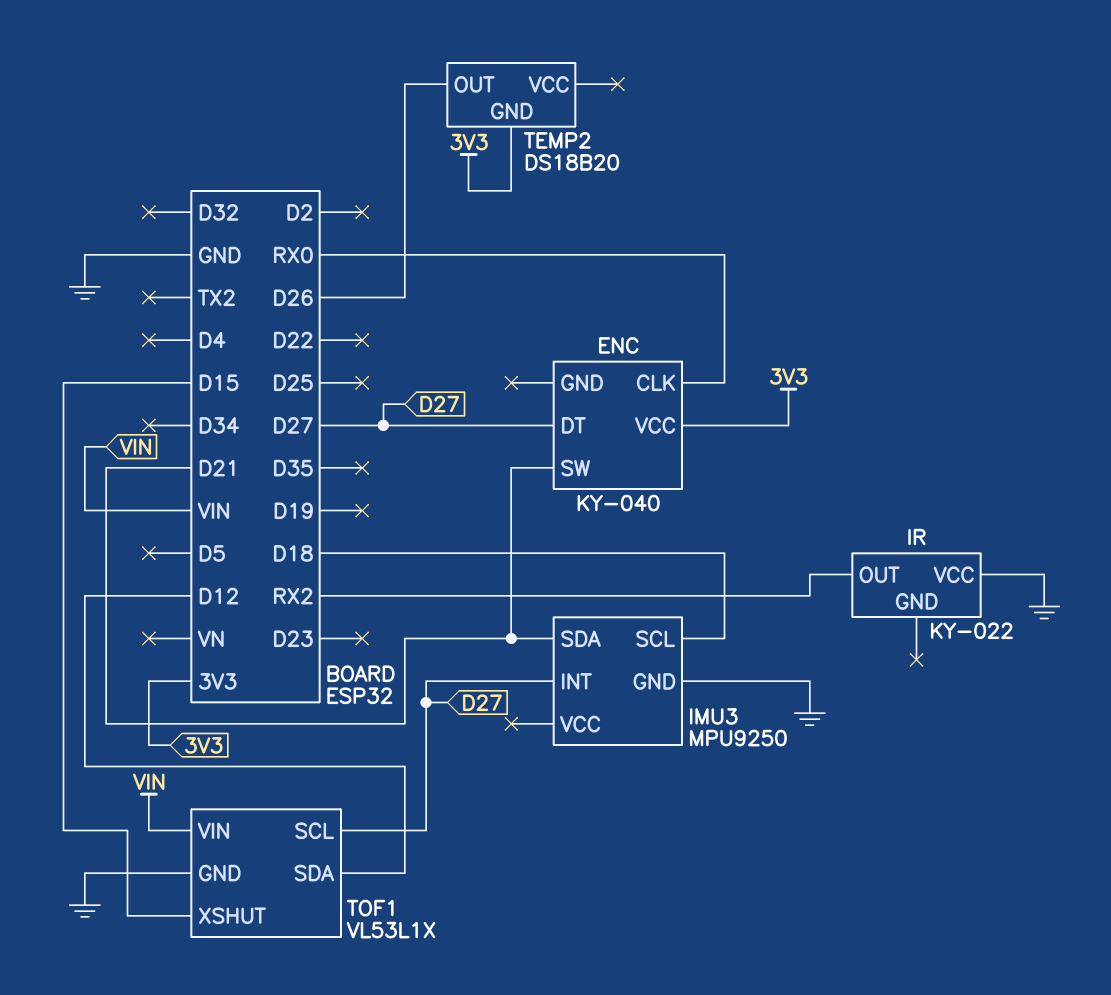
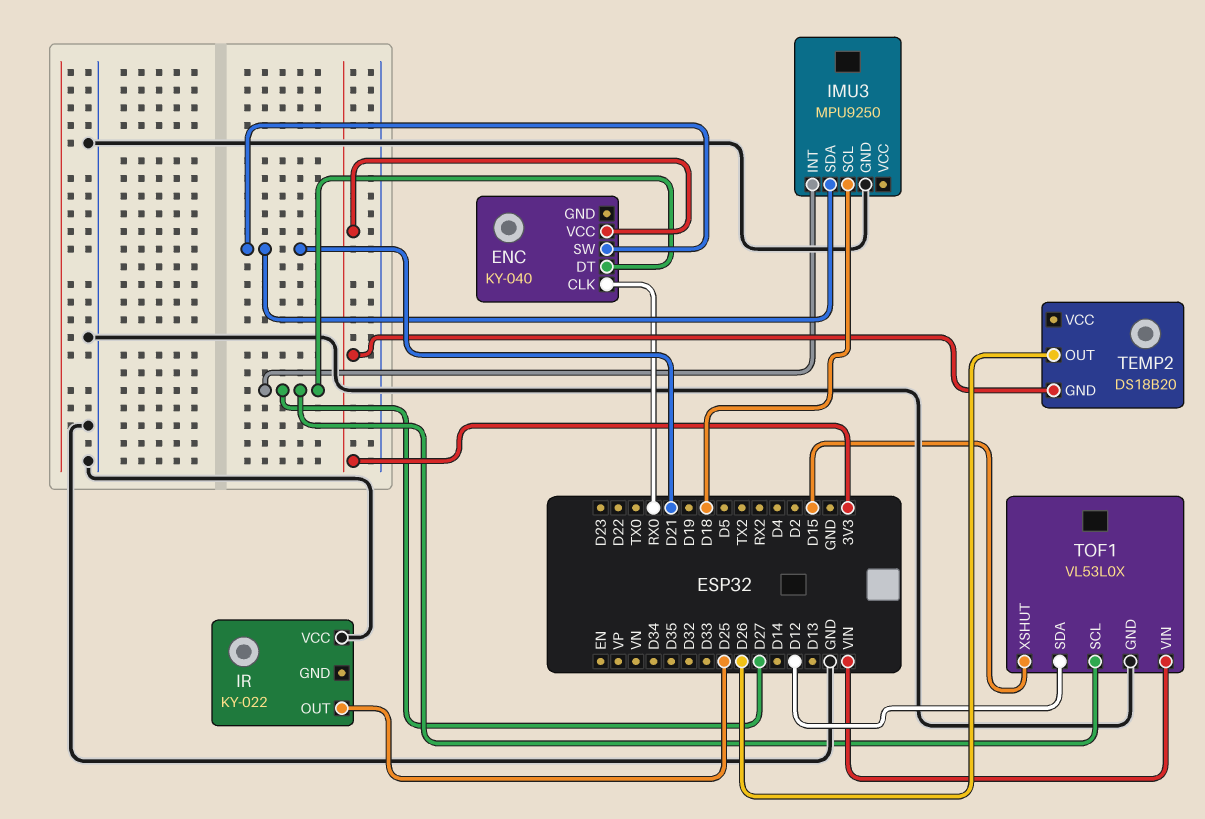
IR pin OUT: RX2 -> D25
TOF1: VL53L1X -> VL53L0X

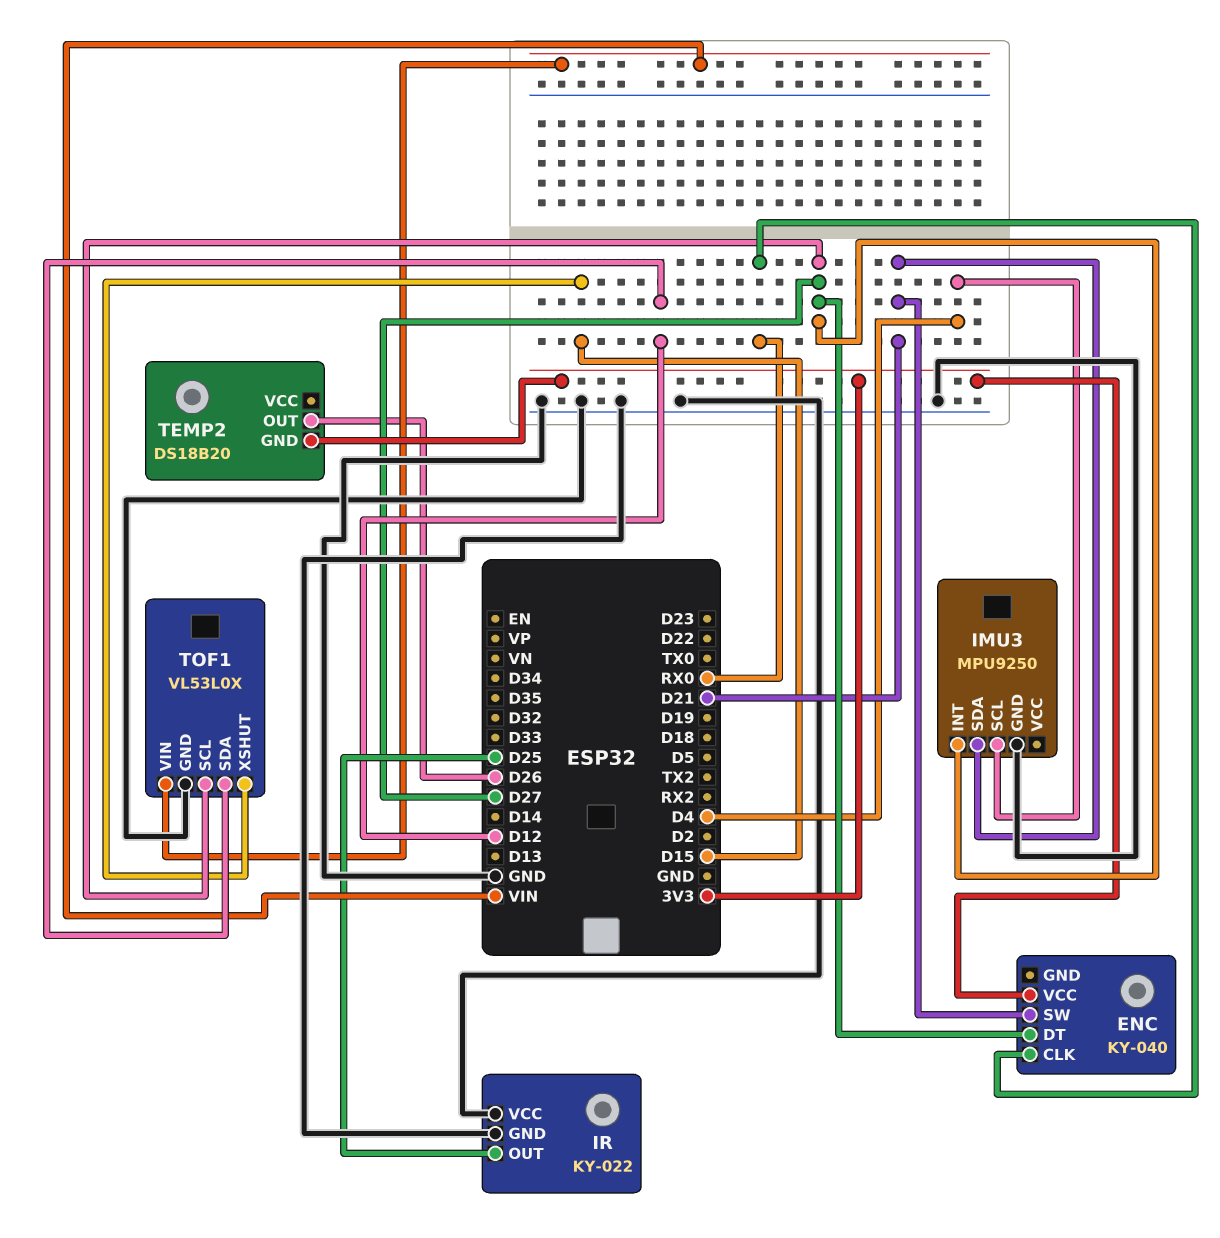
IMU3 pin SCL: D18 -> D4
IR pin GND: none -> GND

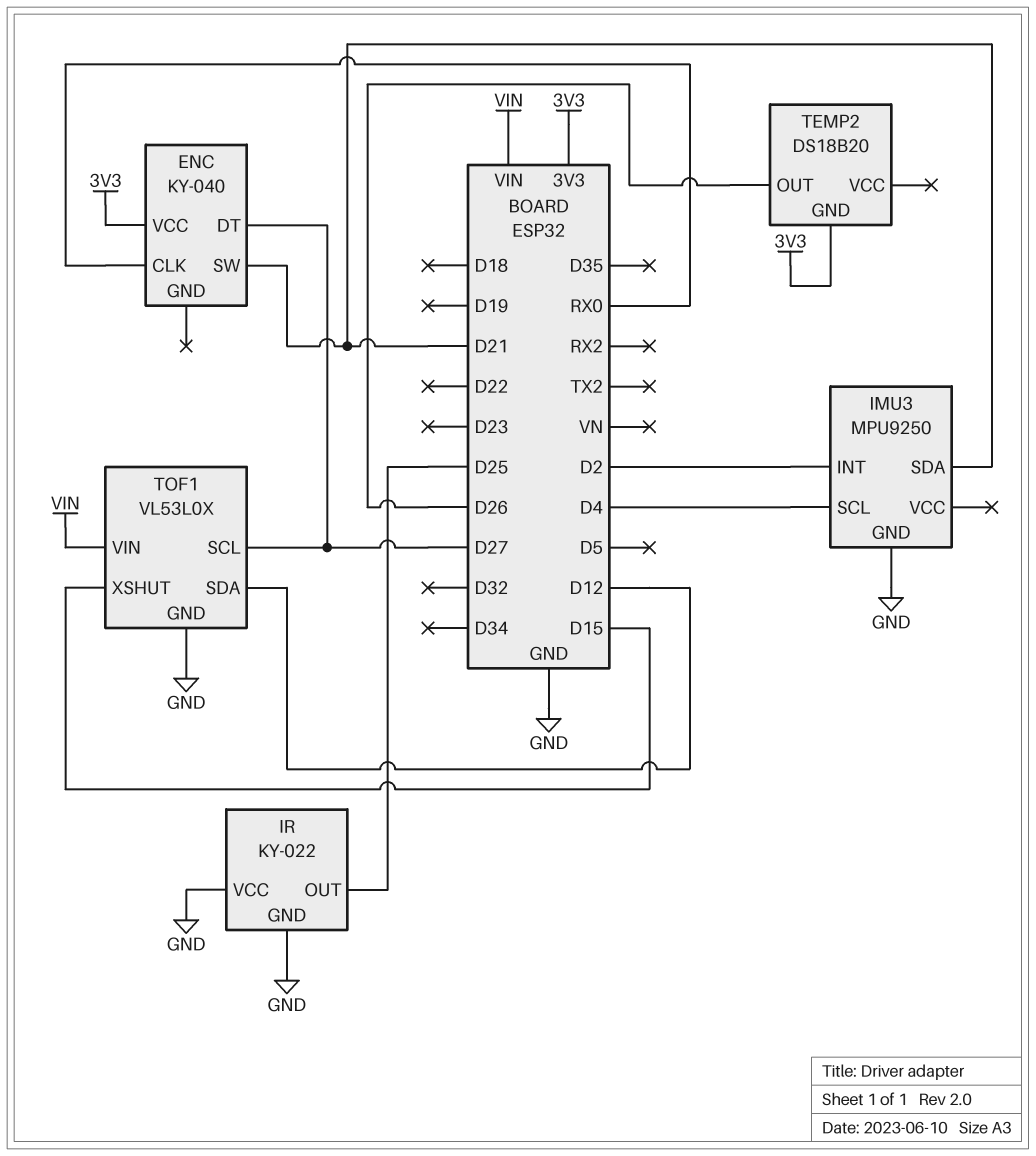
IMU3 pin INT: D27 -> D2

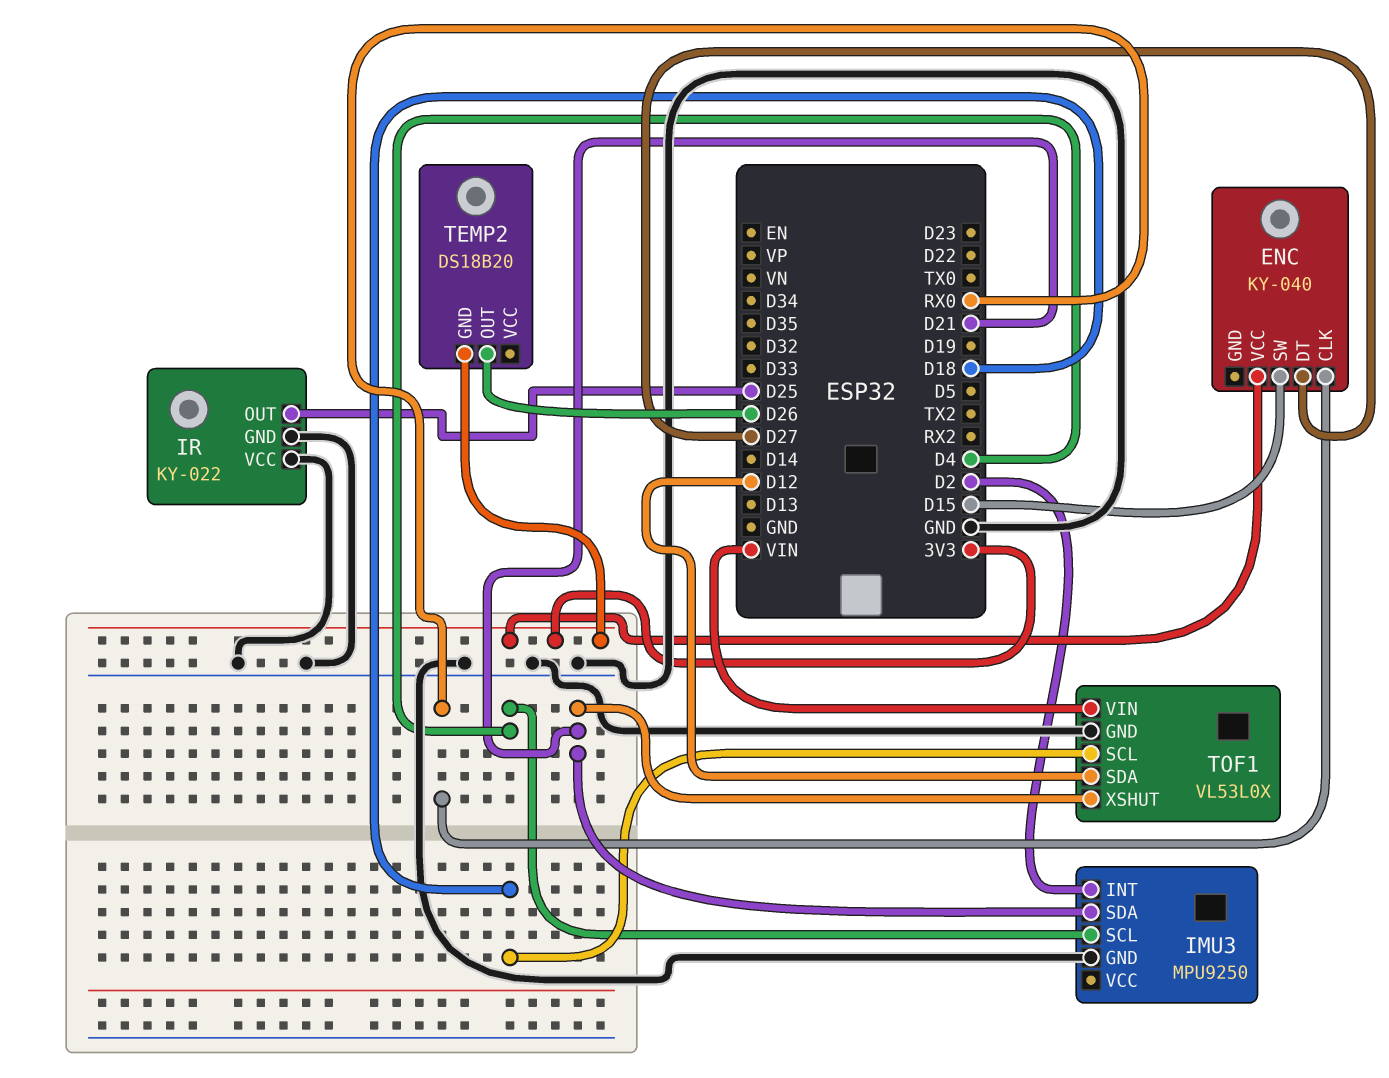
ENC pin SW: D21 -> D15
TOF1 pin SCL: D27 -> D18
TOF1 pin XSHUT: D15 -> D21

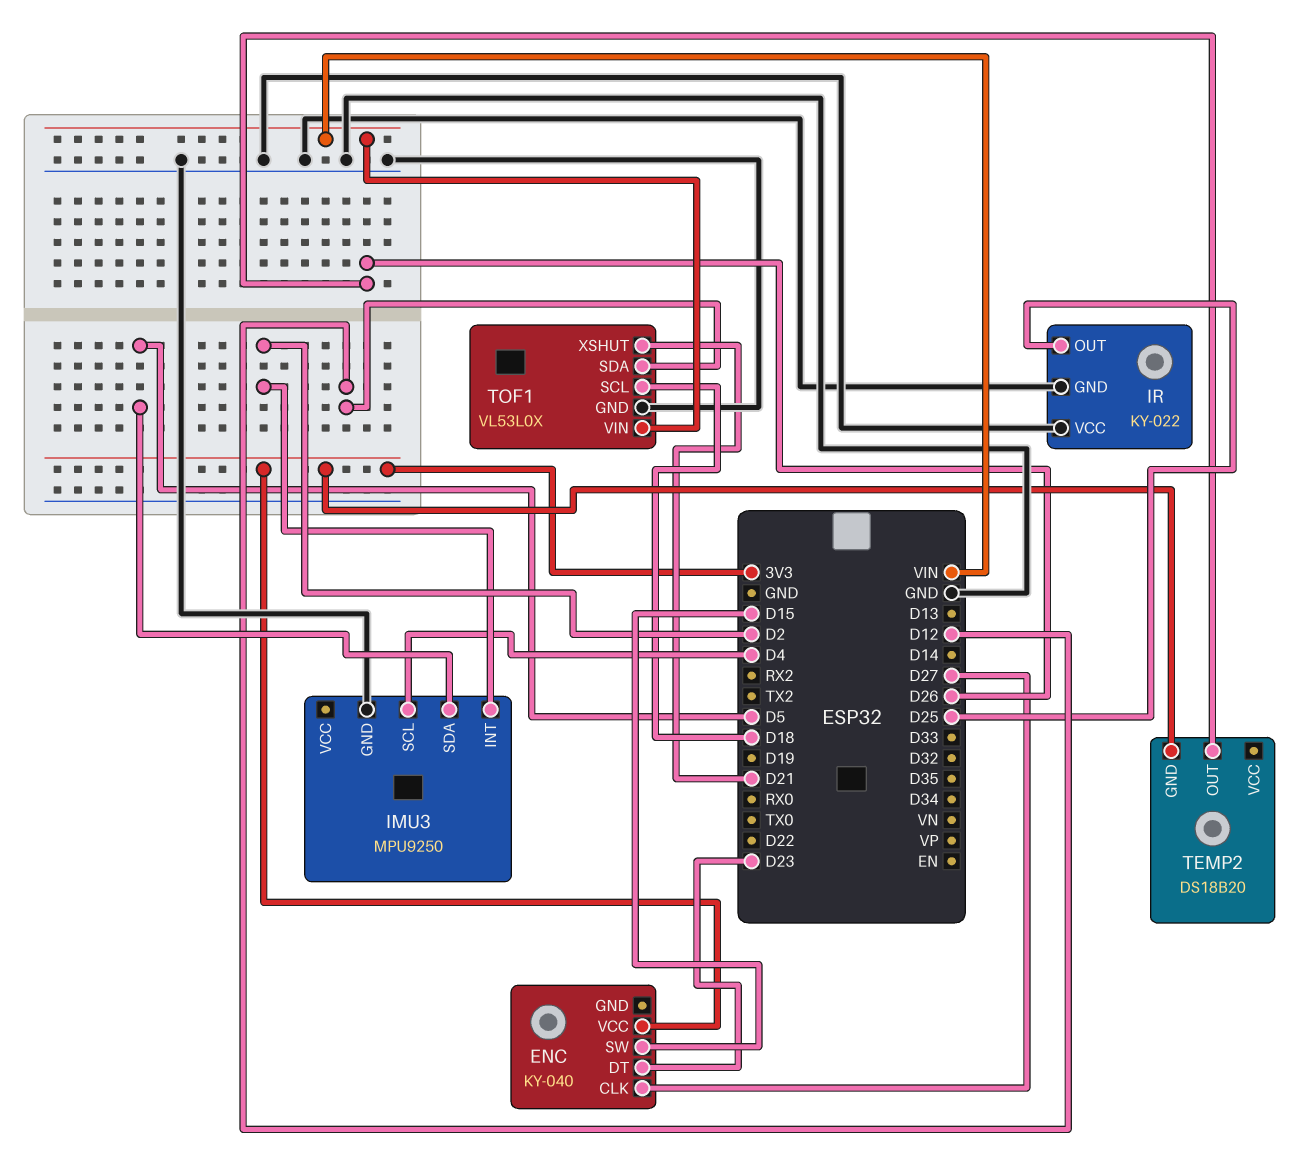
ENC pin CLK: RX0 -> D27
ENC pin DT: D27 -> D23
IMU3 pin SDA: D21 -> D5

